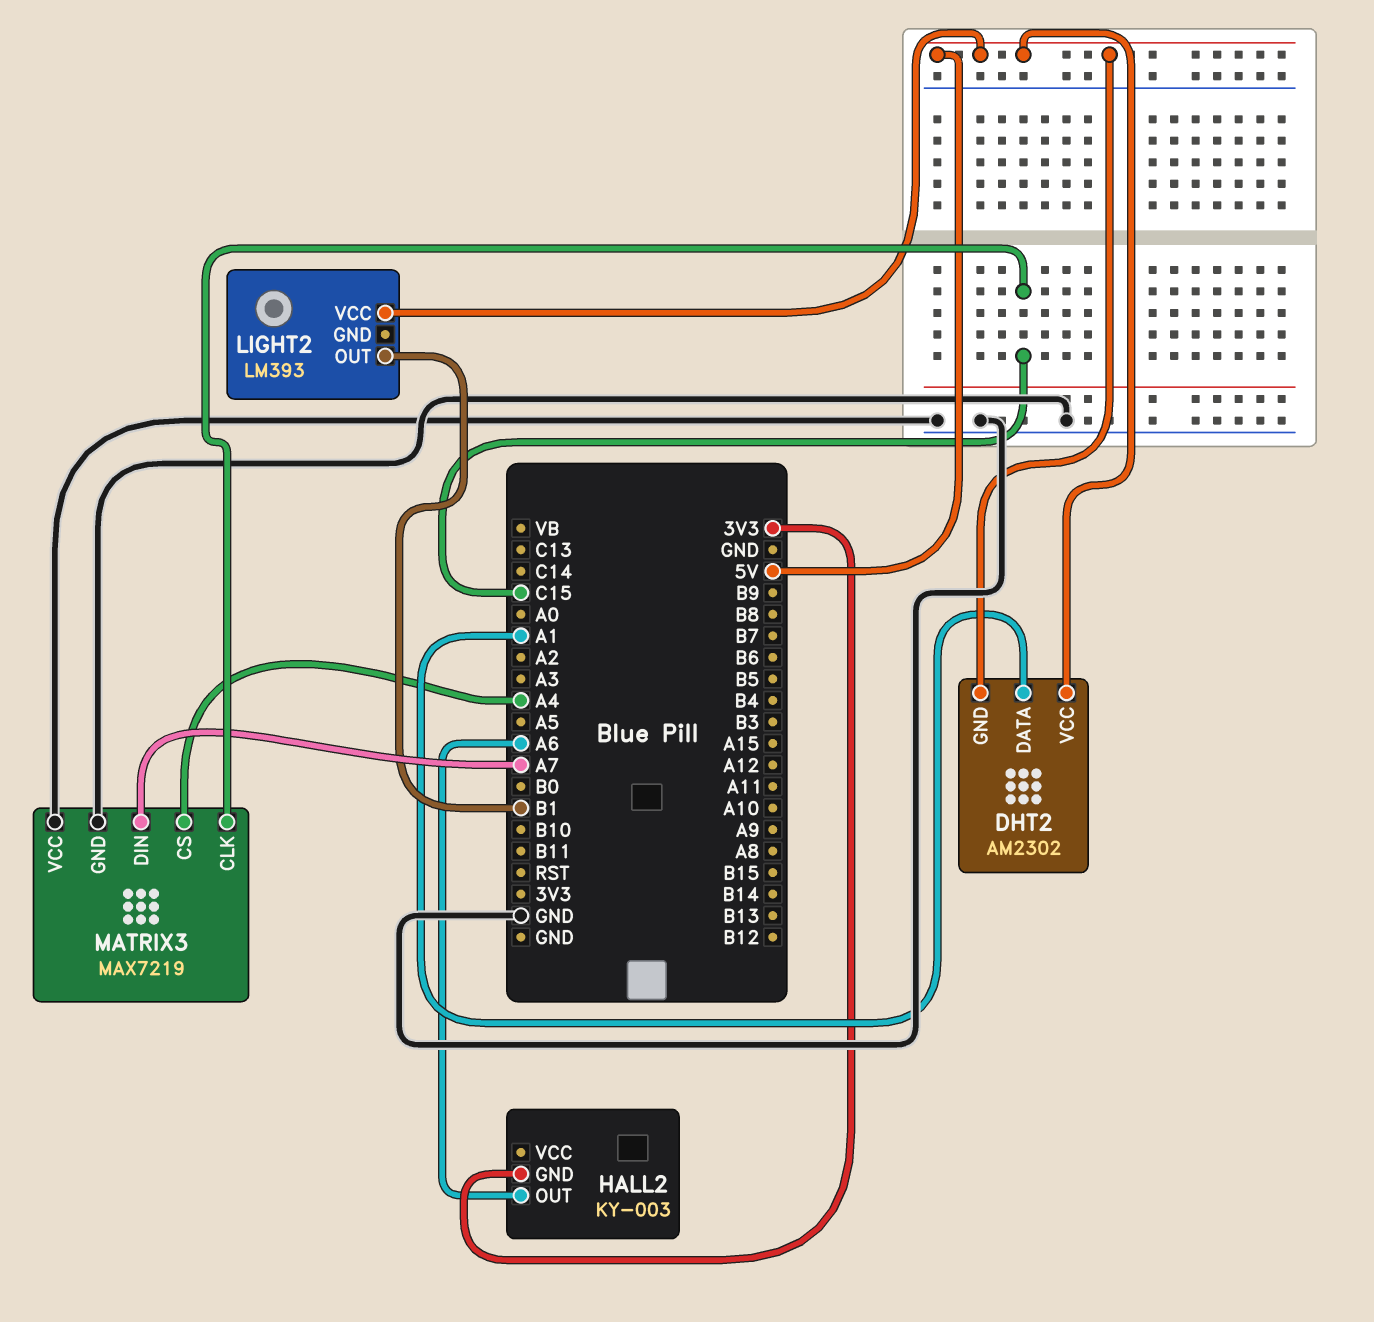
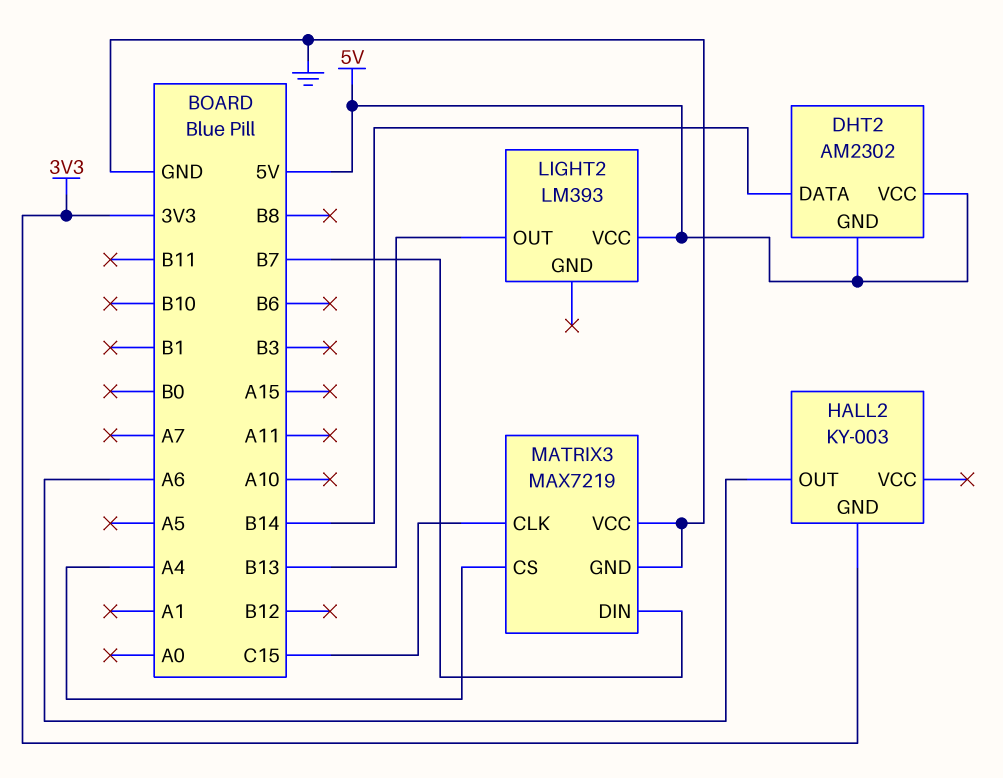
DHT2 pin DATA: A1 -> B14
LIGHT2 pin OUT: B1 -> B13
MATRIX3 pin DIN: A7 -> B7

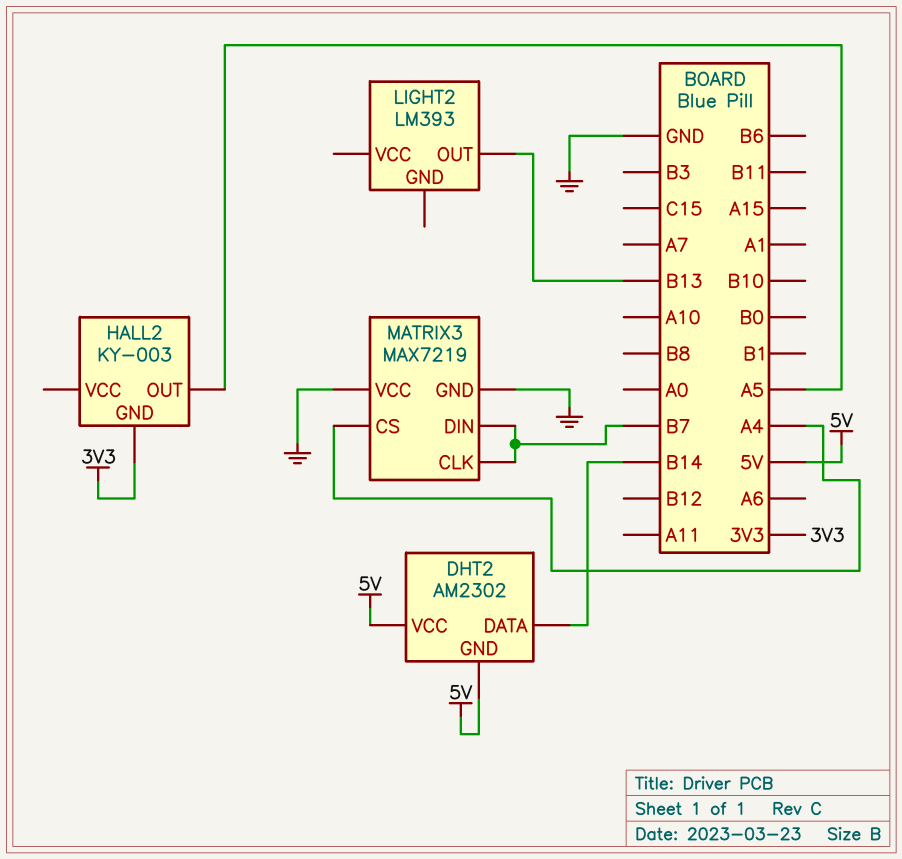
HALL2 pin OUT: A6 -> A5
LIGHT2 pin VCC: 5V -> none
MATRIX3 pin CLK: C15 -> B7

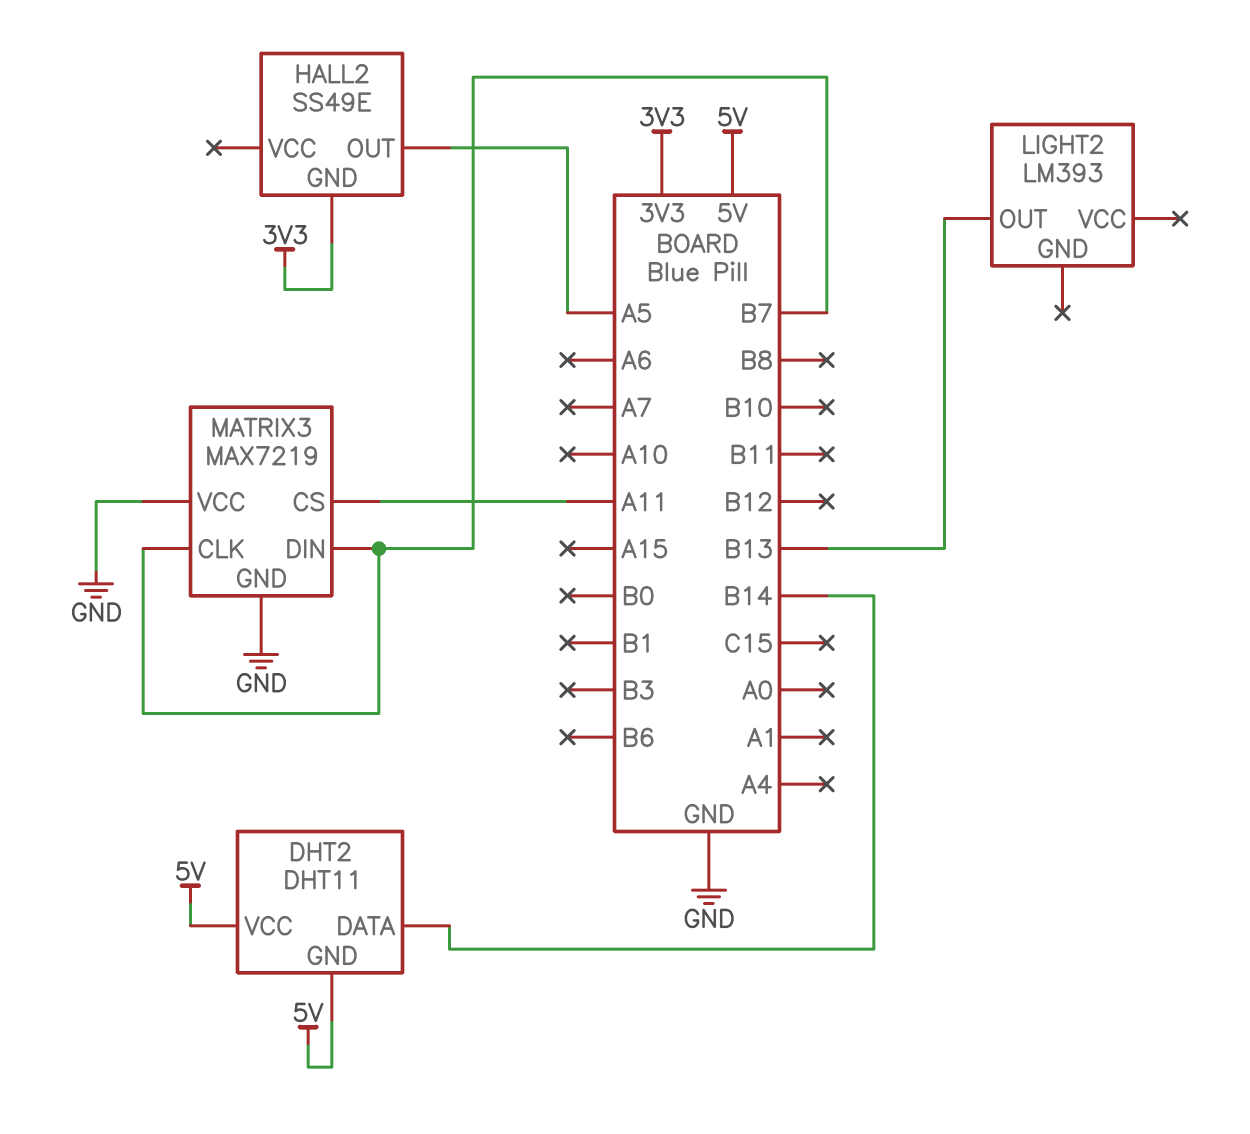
DHT2: AM2302 -> DHT11
HALL2: KY-003 -> SS49E
MATRIX3 pin CS: A4 -> A11

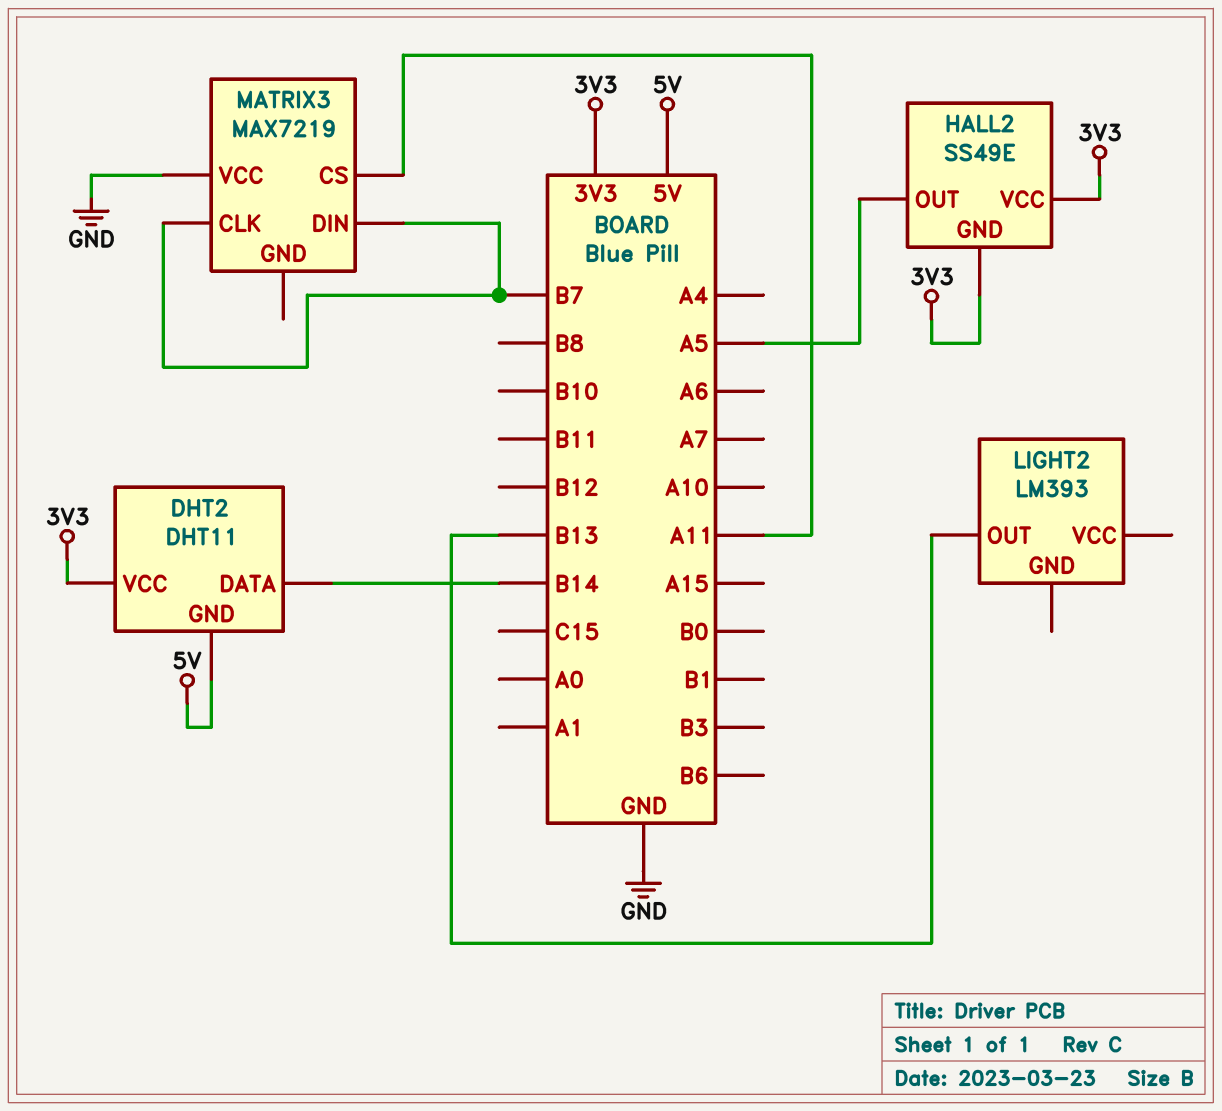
DHT2 pin VCC: 5V -> 3V3
HALL2 pin VCC: none -> 3V3
MATRIX3 pin GND: GND -> none

